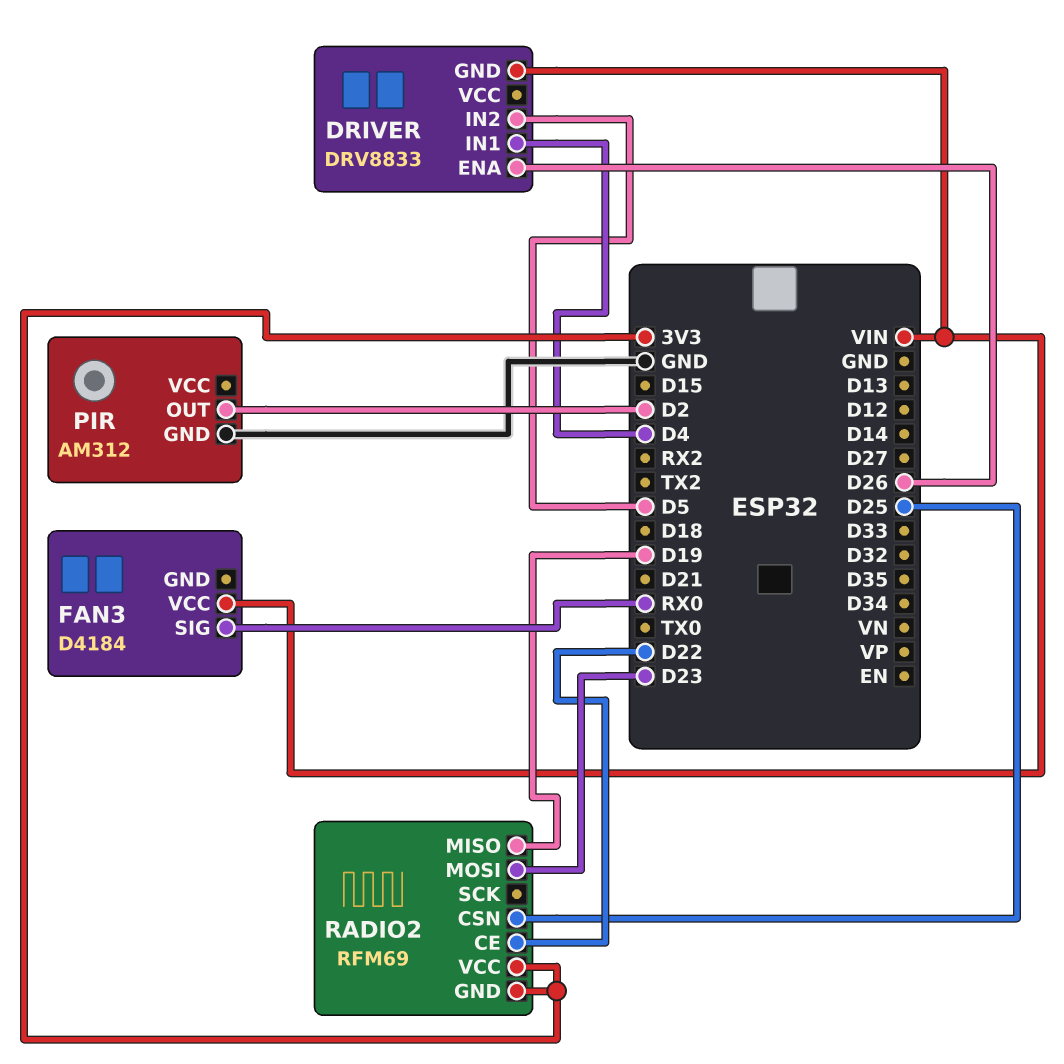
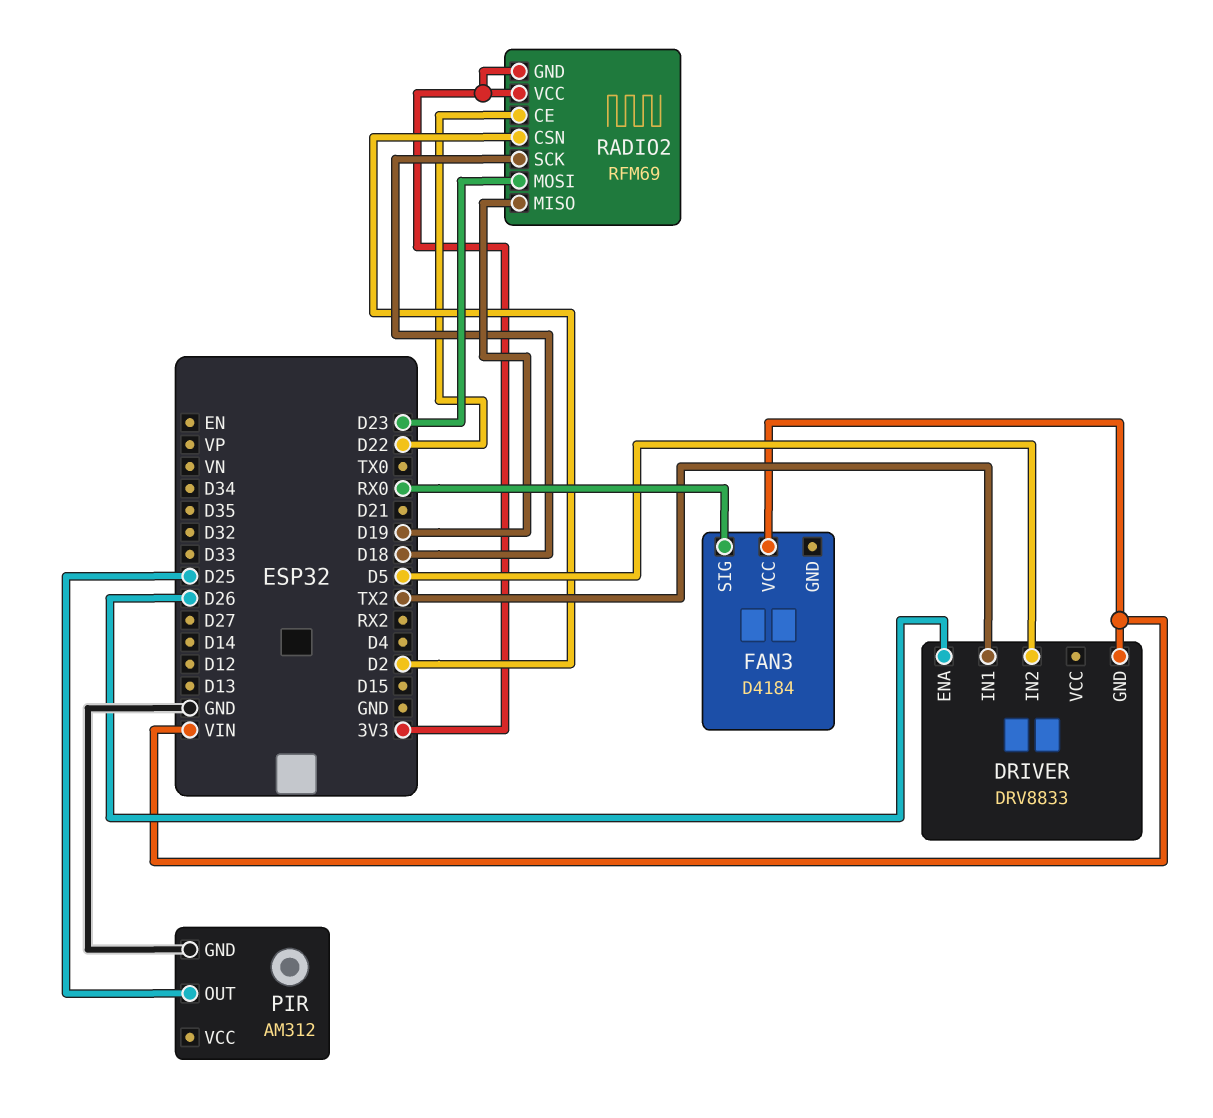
DRIVER pin IN1: D4 -> TX2
PIR pin OUT: D2 -> D25
RADIO2 pin CSN: D25 -> D2
RADIO2 pin SCK: none -> D18

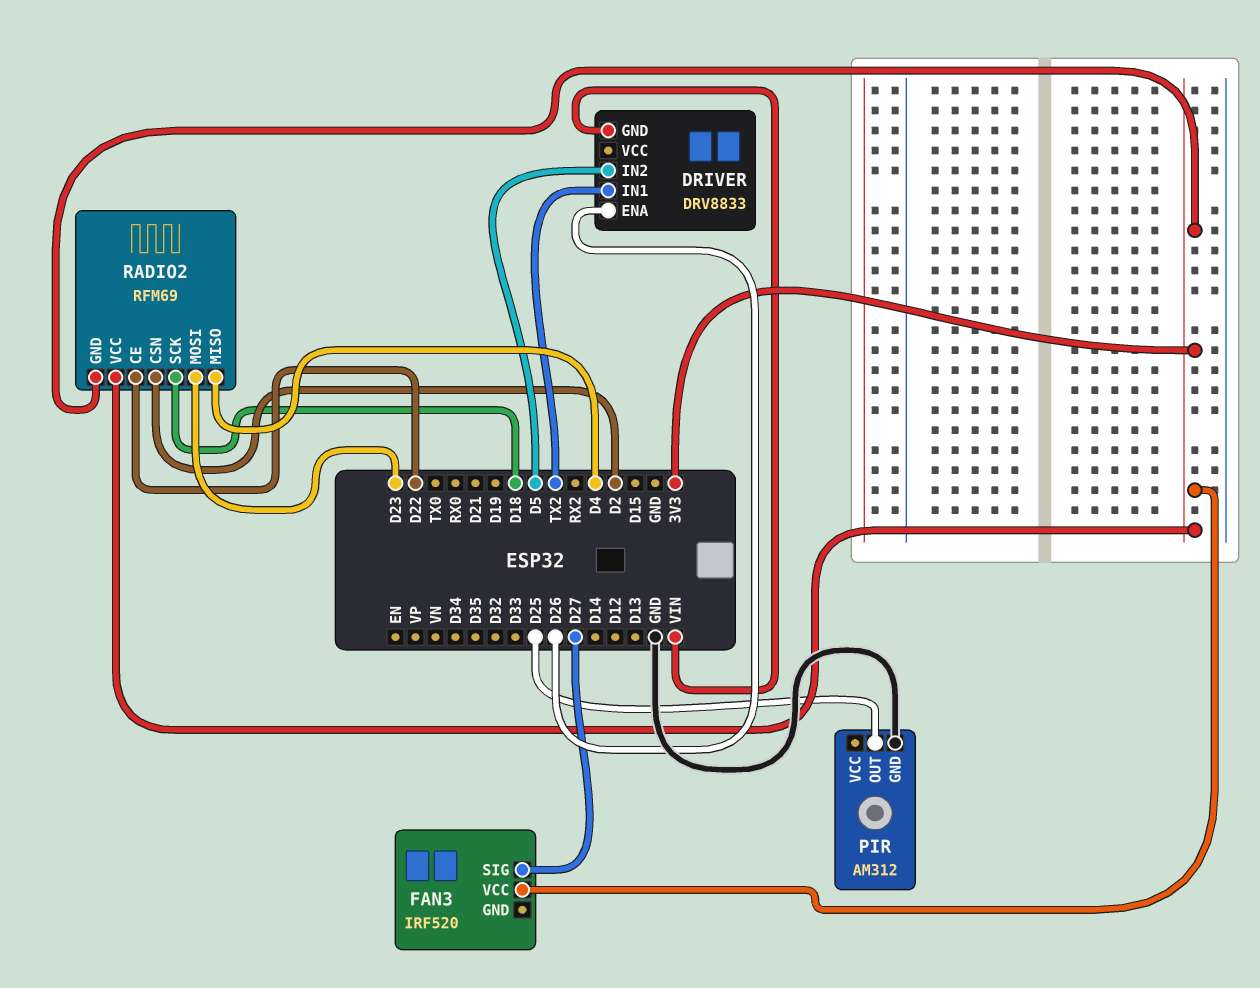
FAN3: D4184 -> IRF520
FAN3 pin SIG: RX0 -> D27
FAN3 pin VCC: VIN -> 3V3
RADIO2 pin MISO: D19 -> D4

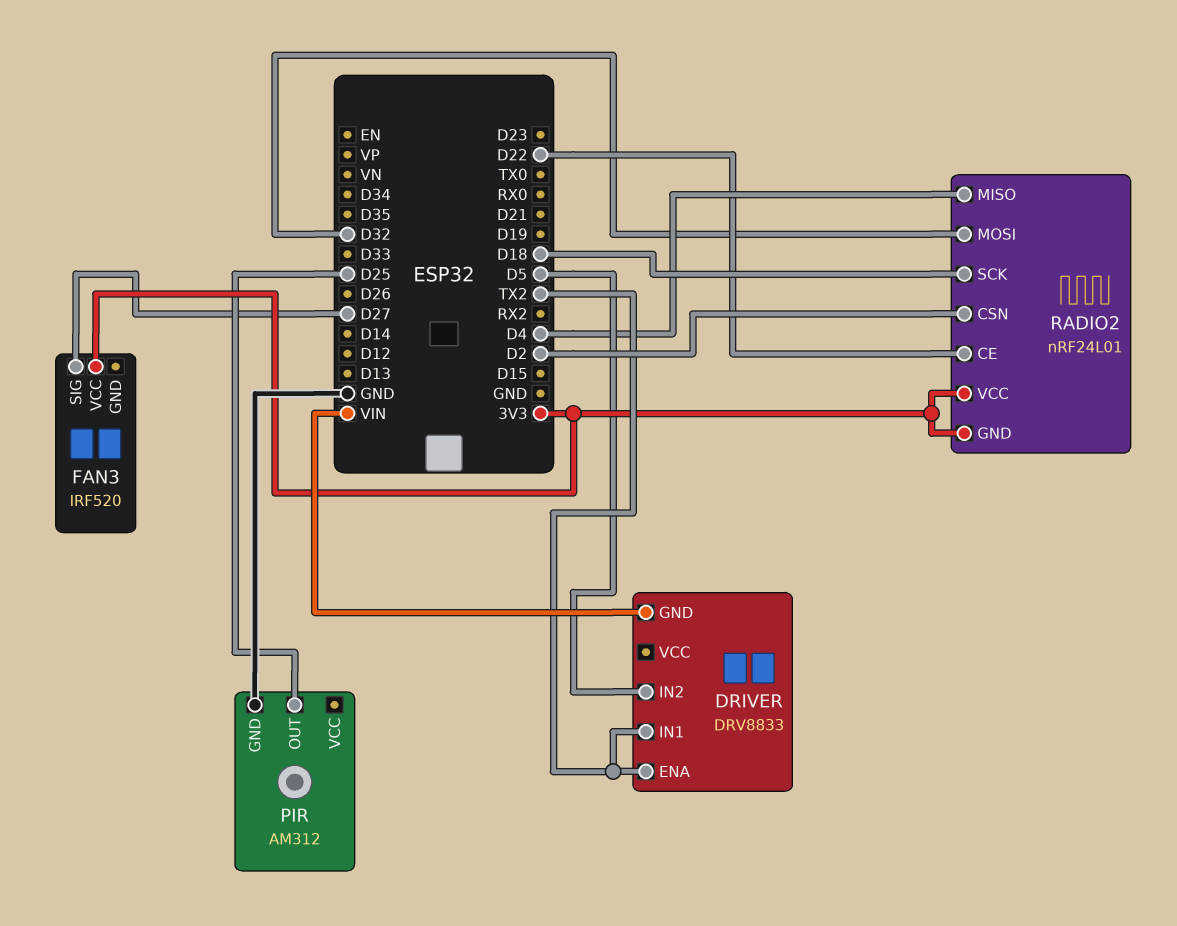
DRIVER pin ENA: D26 -> TX2
RADIO2: RFM69 -> nRF24L01
RADIO2 pin MOSI: D23 -> D32

